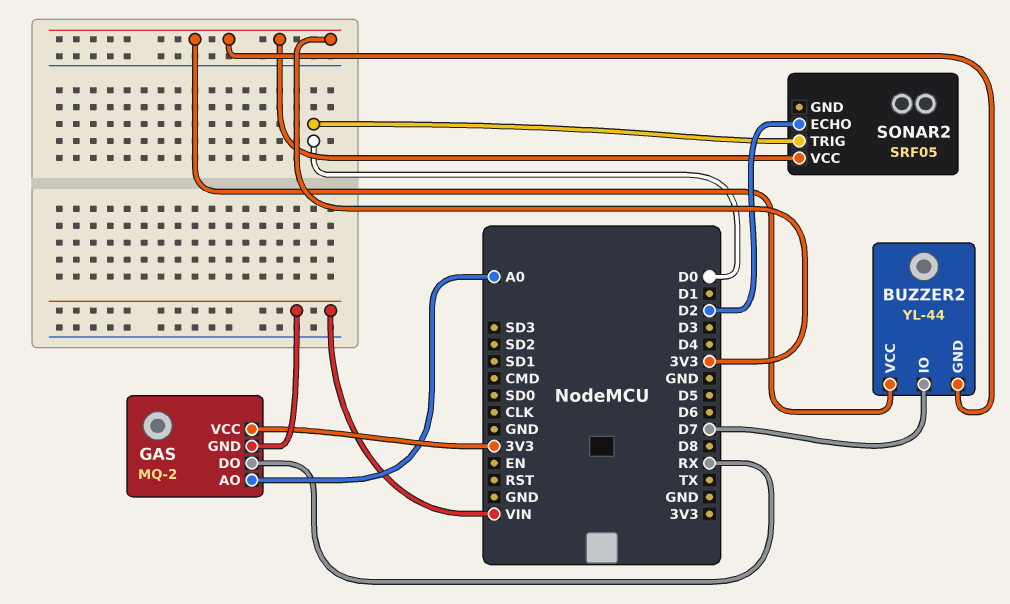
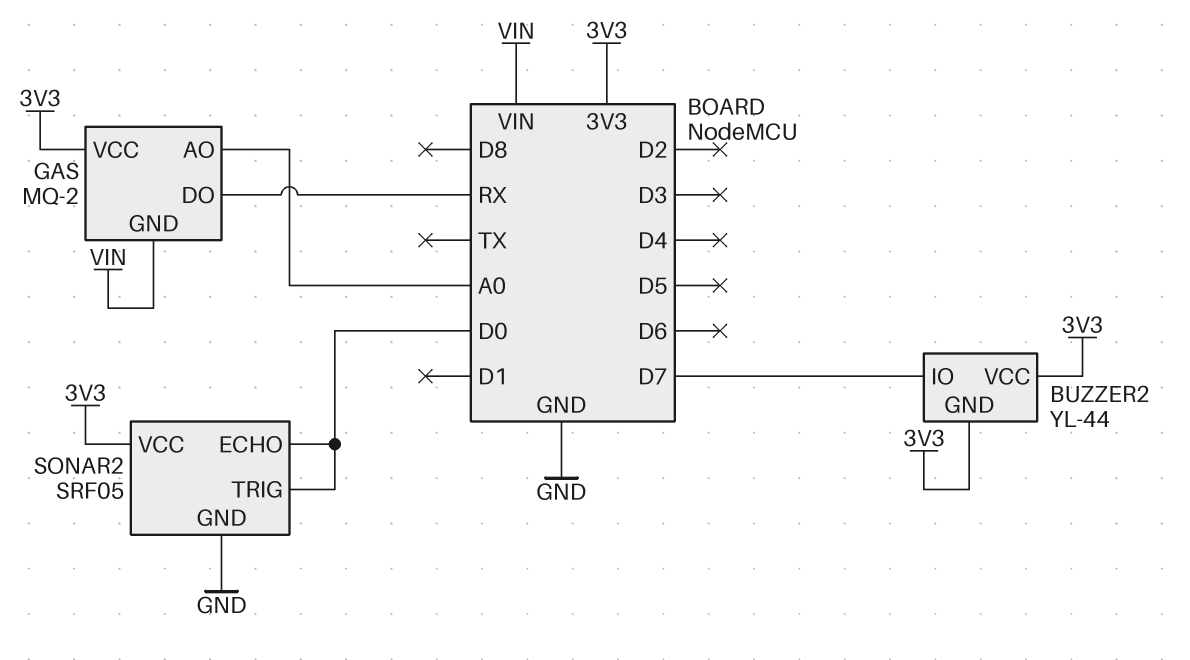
SONAR2 pin ECHO: D2 -> D0
SONAR2 pin GND: none -> GND

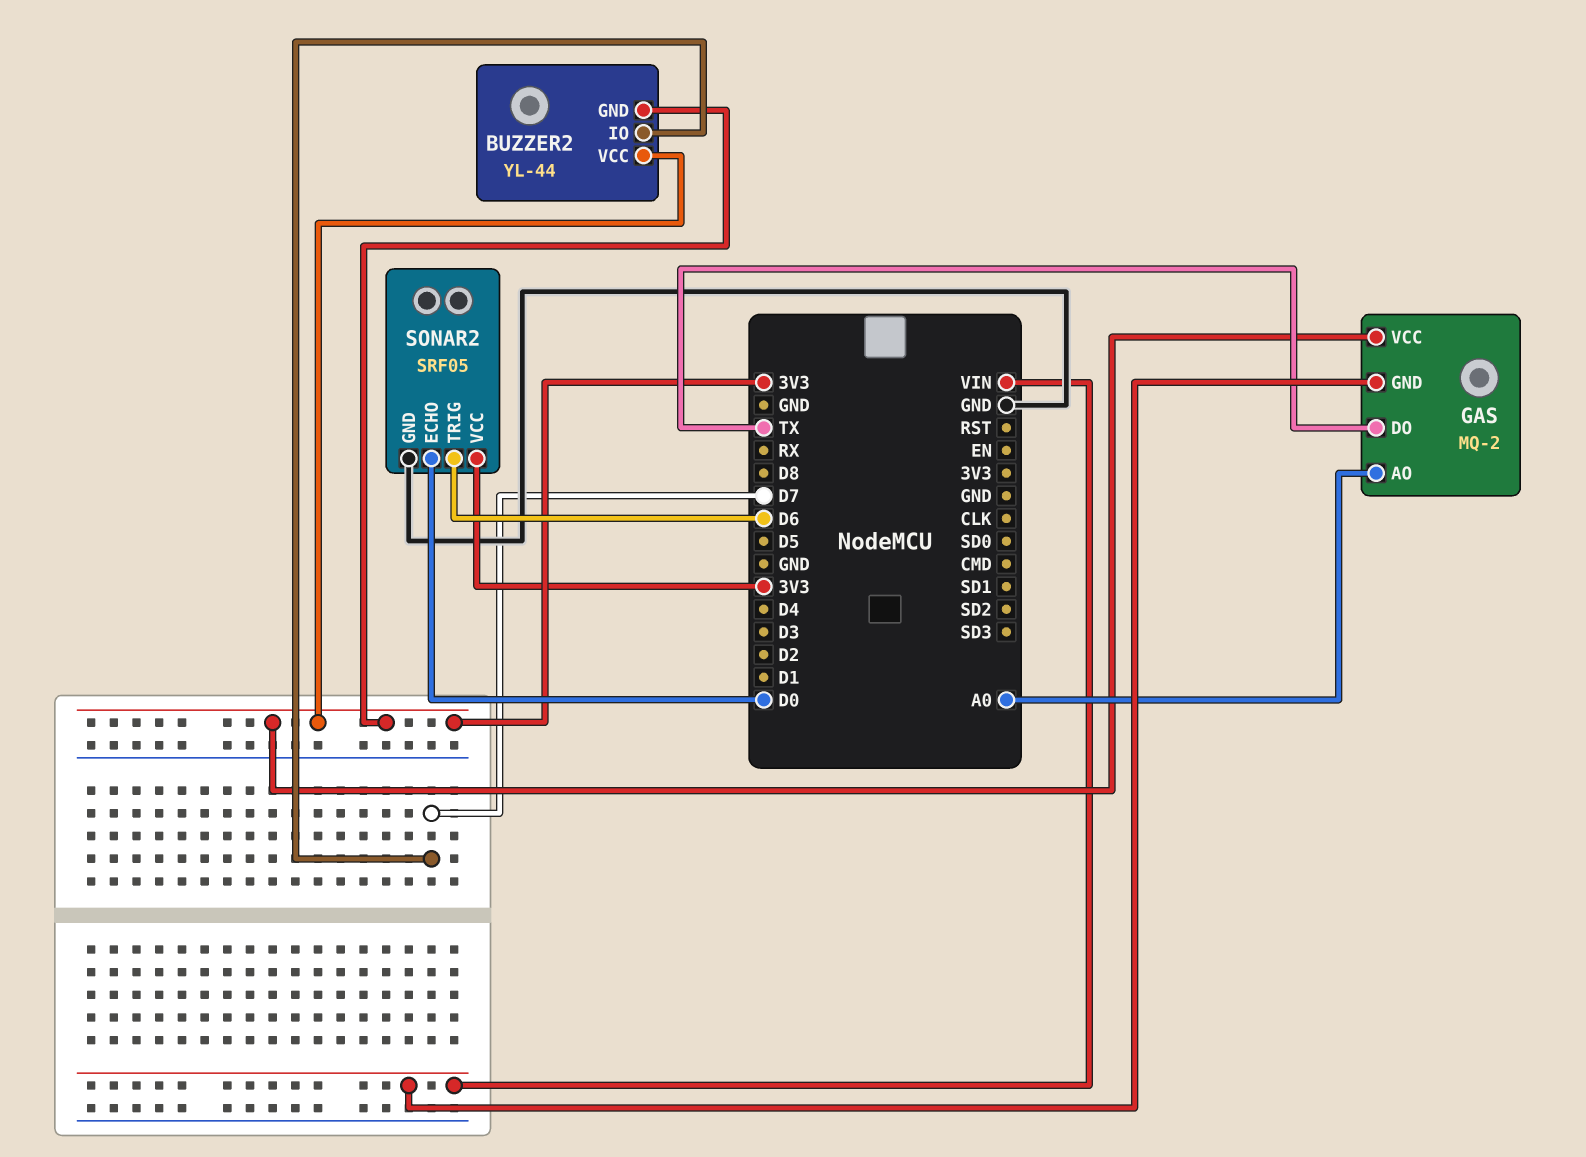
GAS pin DO: RX -> TX
SONAR2 pin TRIG: D0 -> D6

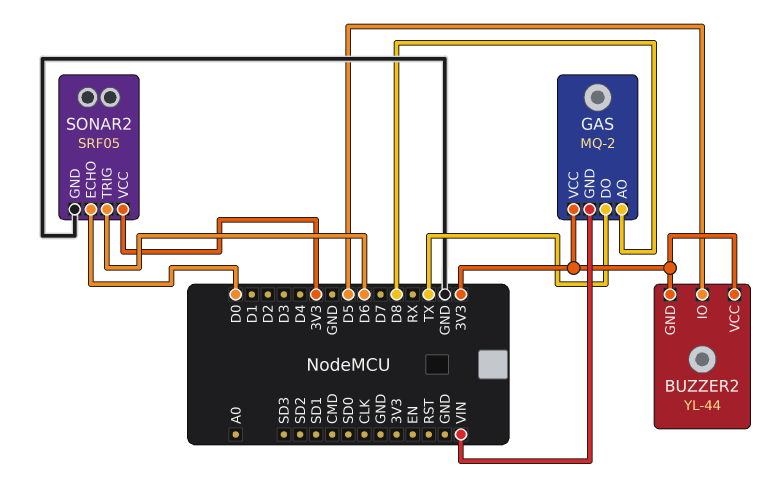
BUZZER2 pin IO: D7 -> D5
GAS pin AO: A0 -> D8

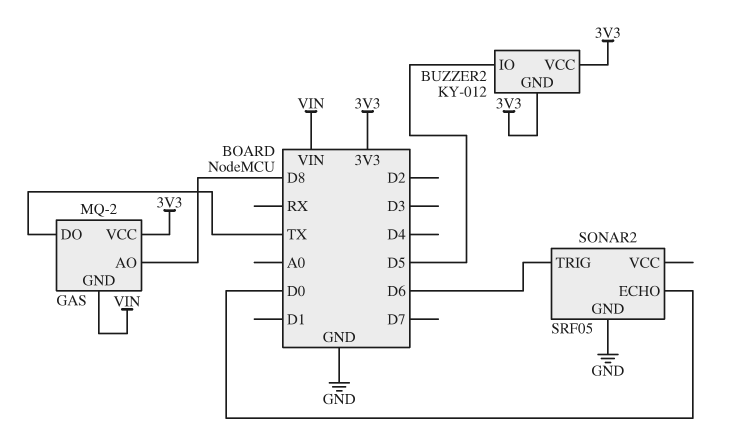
BUZZER2: YL-44 -> KY-012
SONAR2 pin VCC: 3V3 -> none

